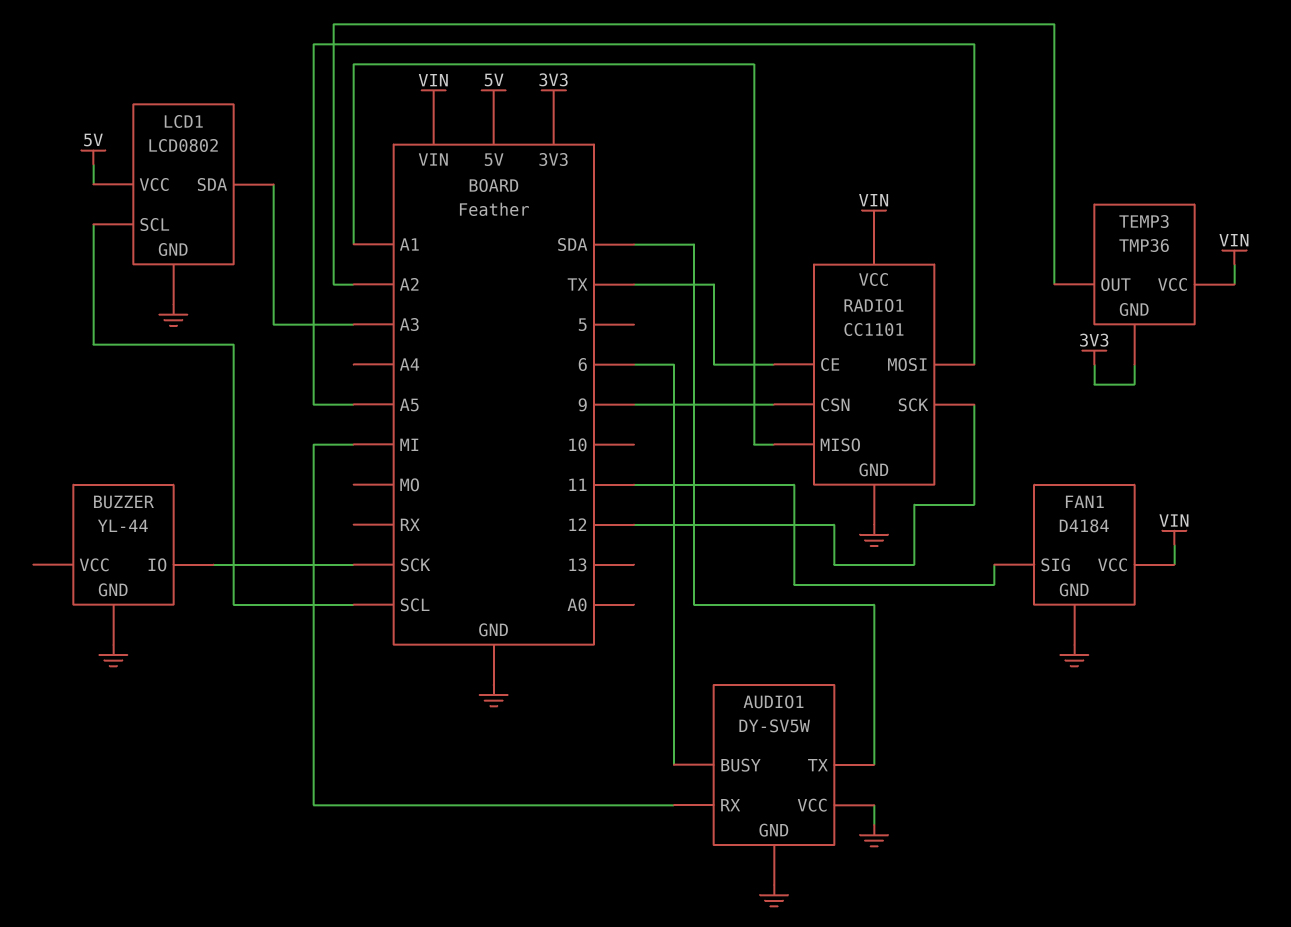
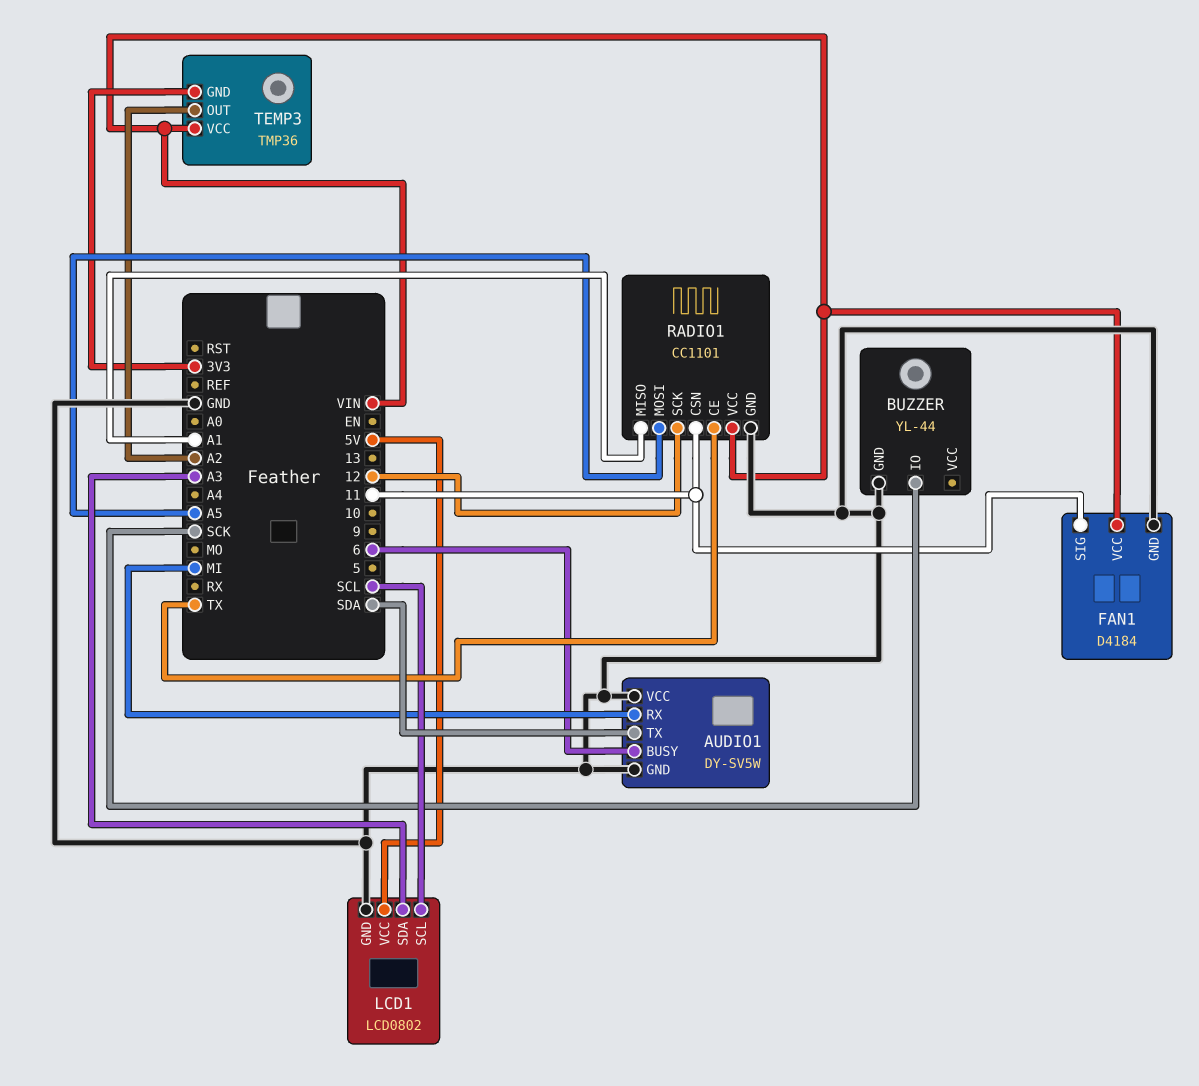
RADIO1 pin CSN: 9 -> 11

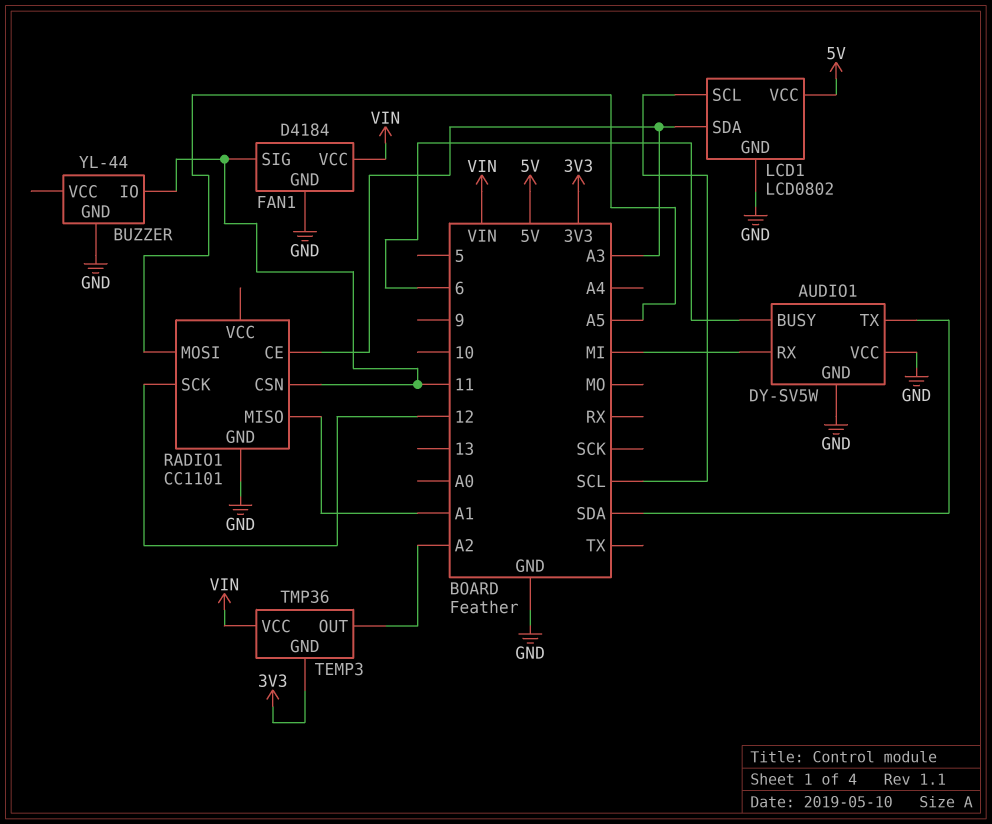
BUZZER pin IO: SCK -> 11
RADIO1 pin CE: TX -> A3
RADIO1 pin VCC: VIN -> none

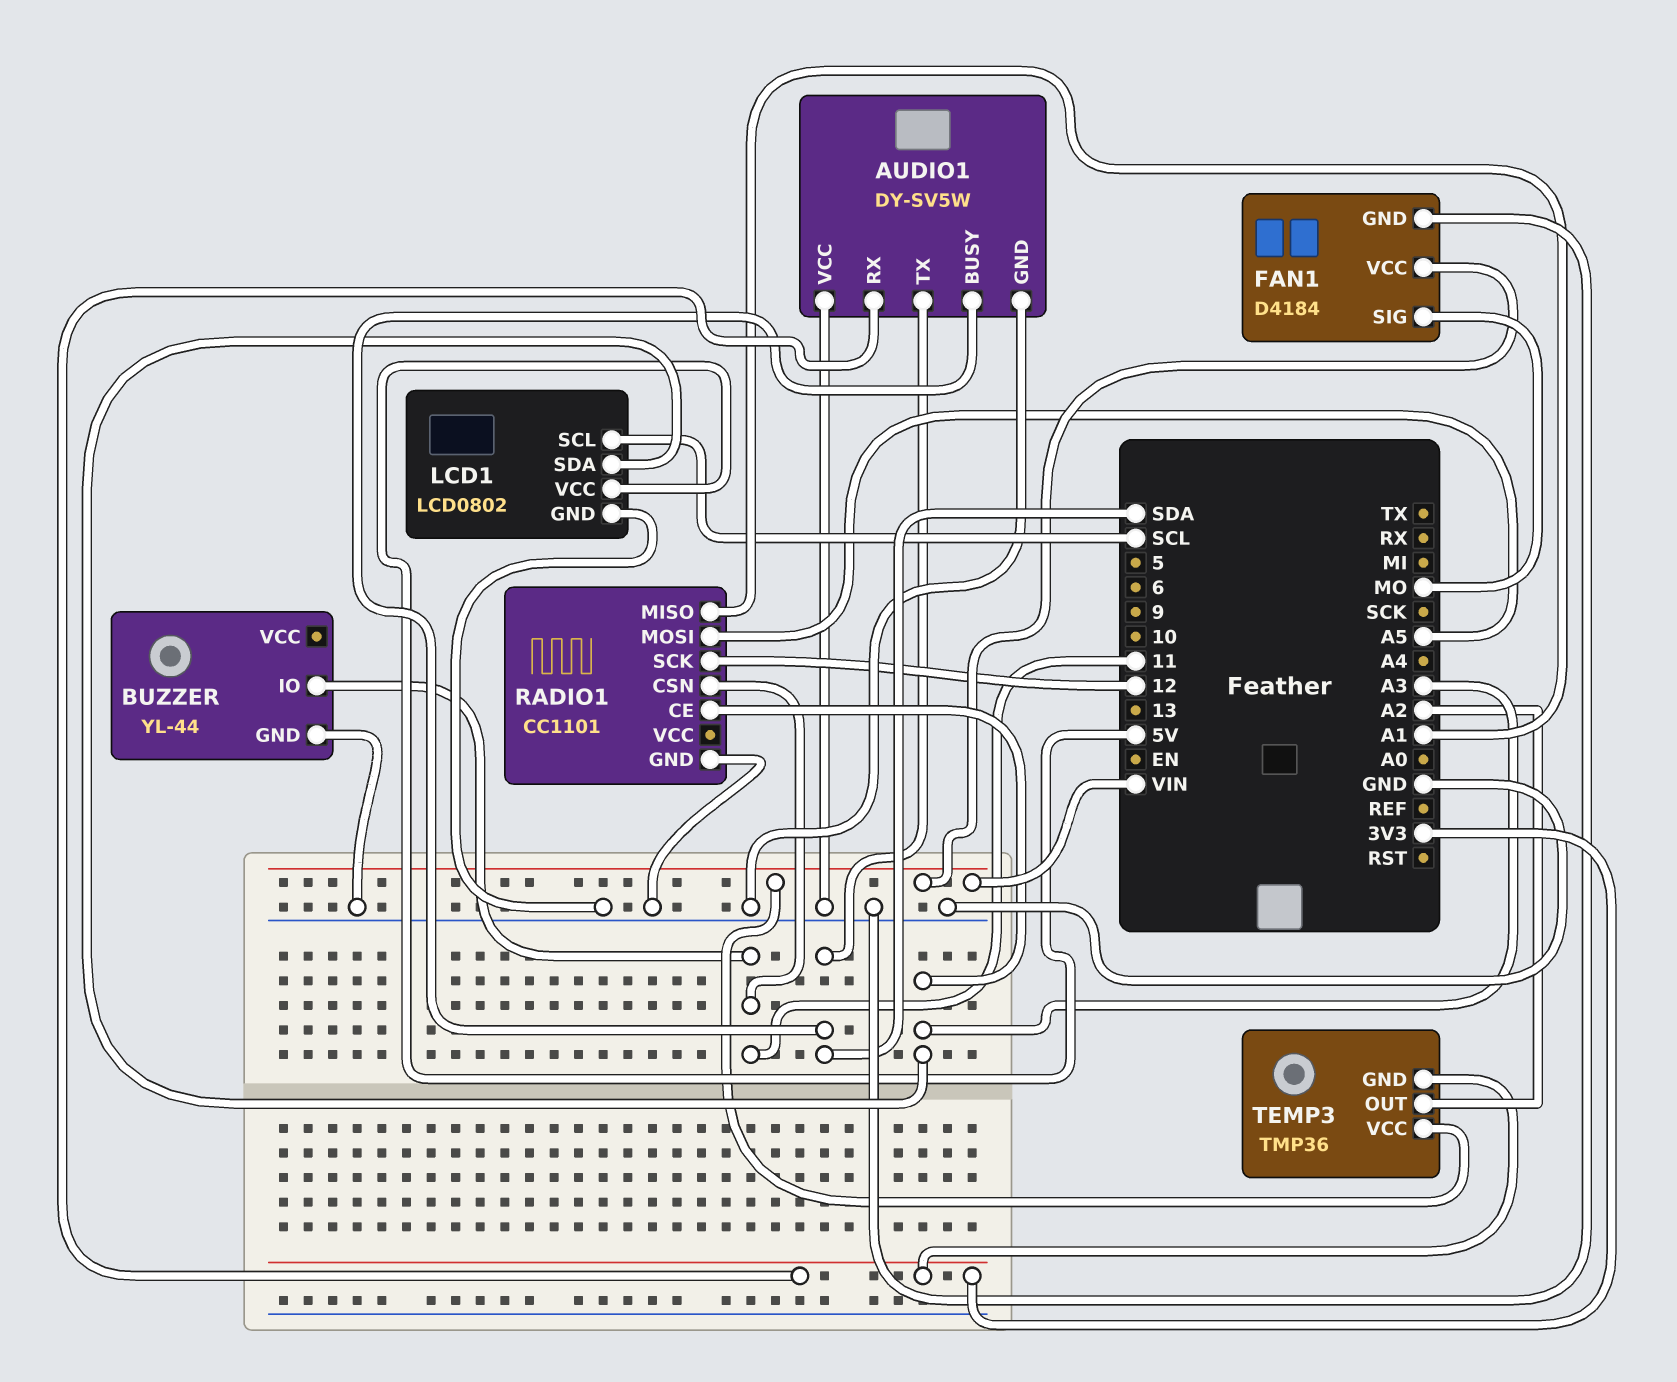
AUDIO1 pin BUSY: 6 -> SDA
AUDIO1 pin RX: MI -> 3V3
FAN1 pin SIG: 11 -> MO

